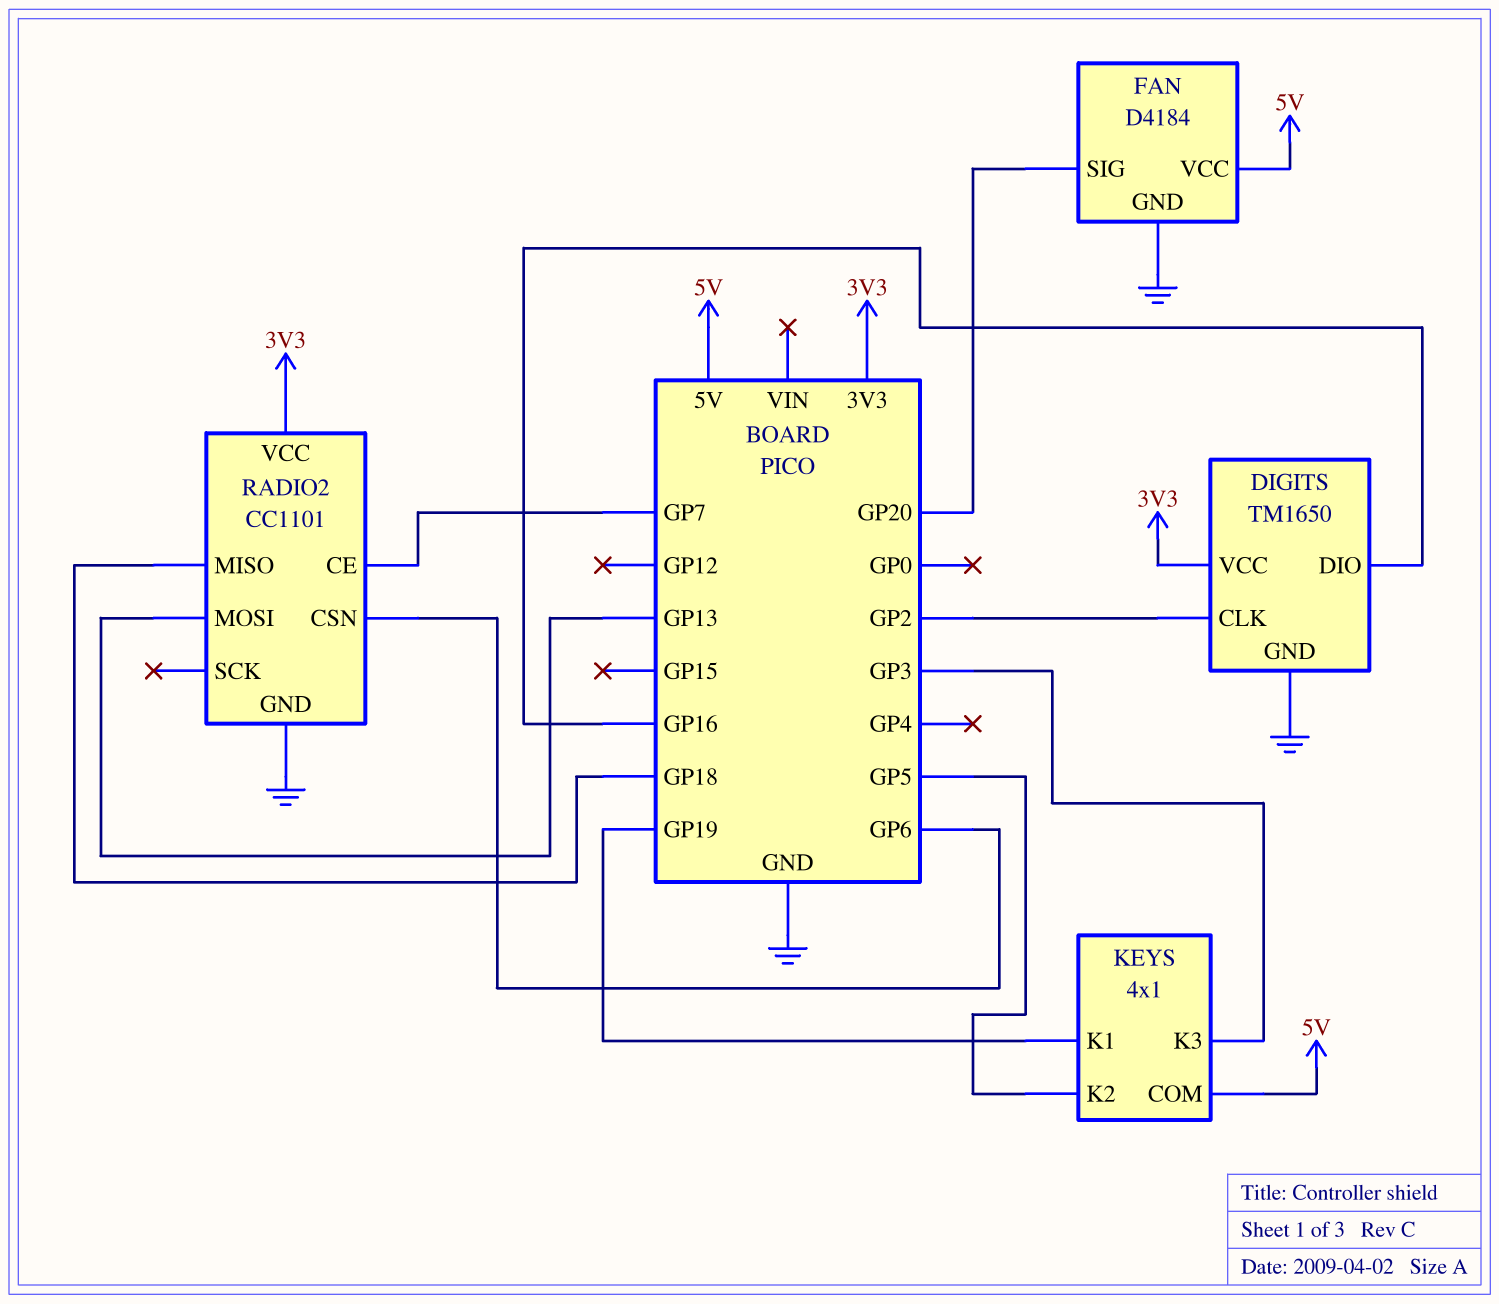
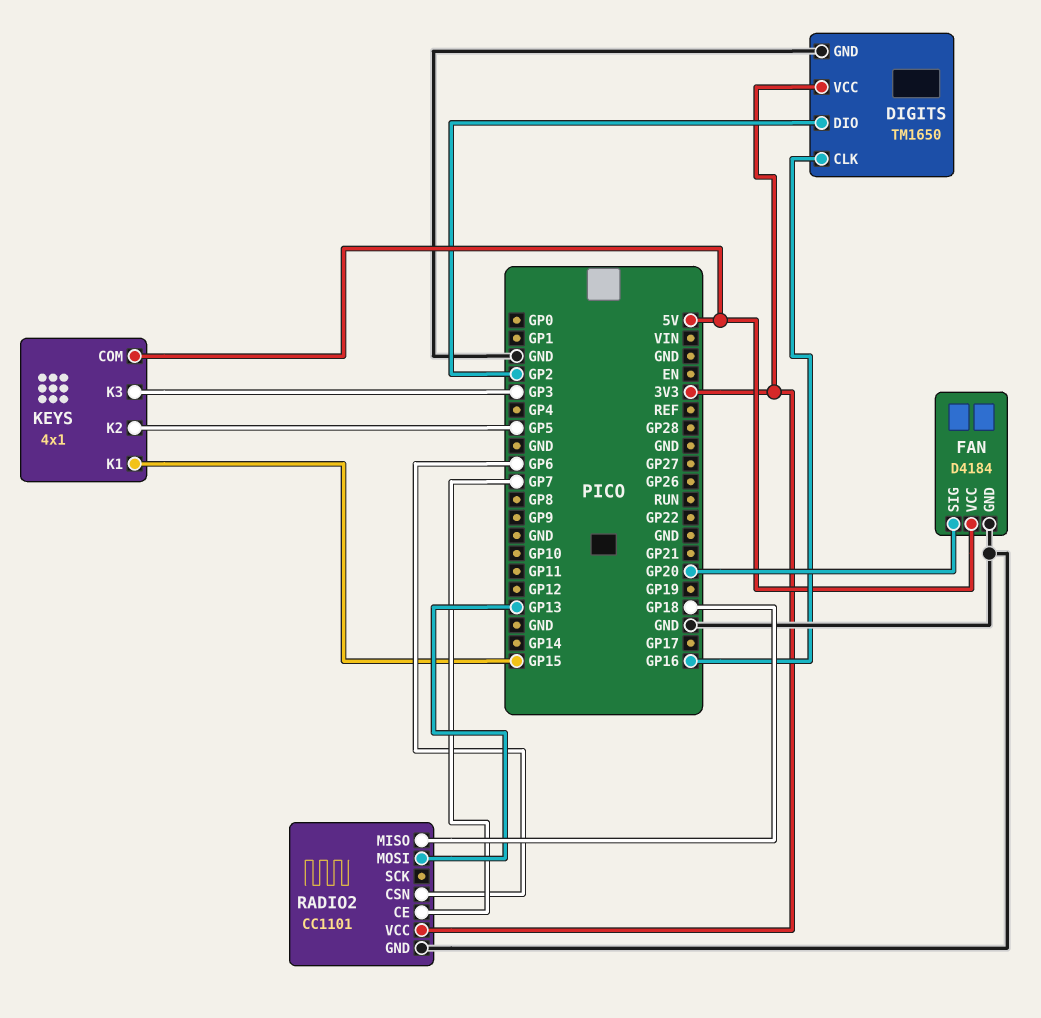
DIGITS pin CLK: GP2 -> GP16
DIGITS pin DIO: GP16 -> GP2
KEYS pin K1: GP19 -> GP15

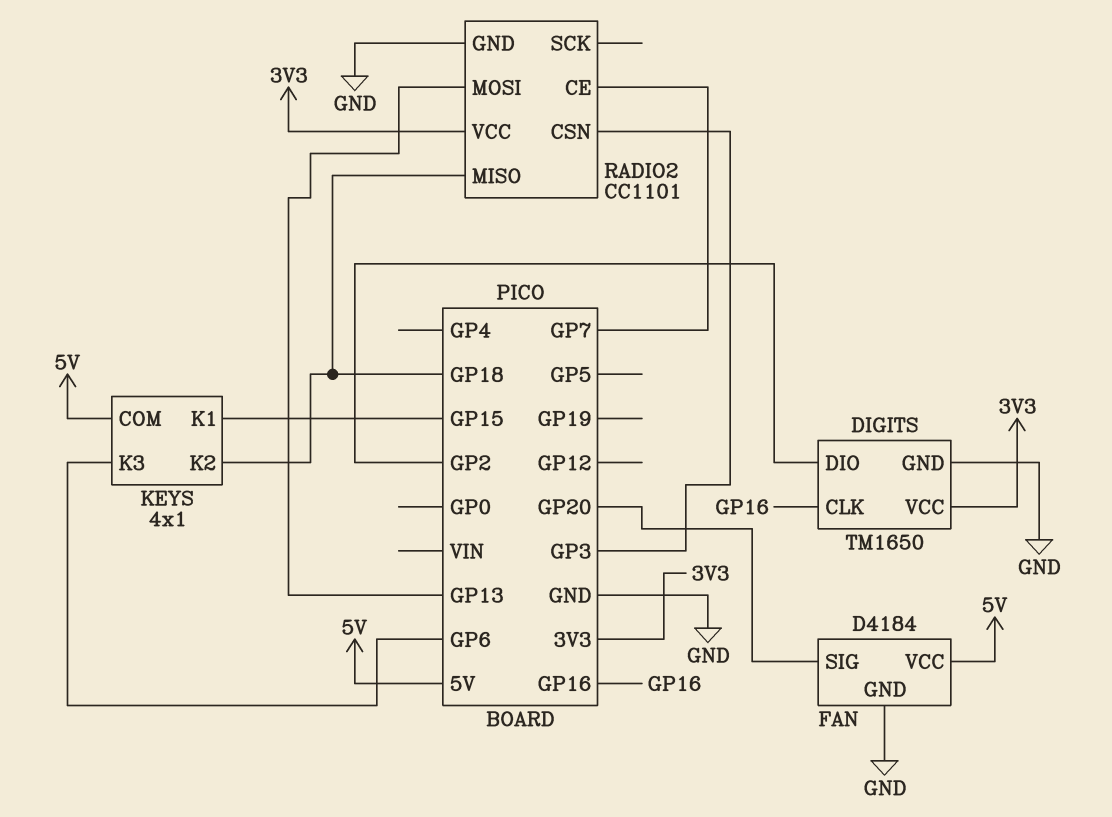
KEYS pin K2: GP5 -> GP18
KEYS pin K3: GP3 -> GP6
RADIO2 pin CSN: GP6 -> GP3

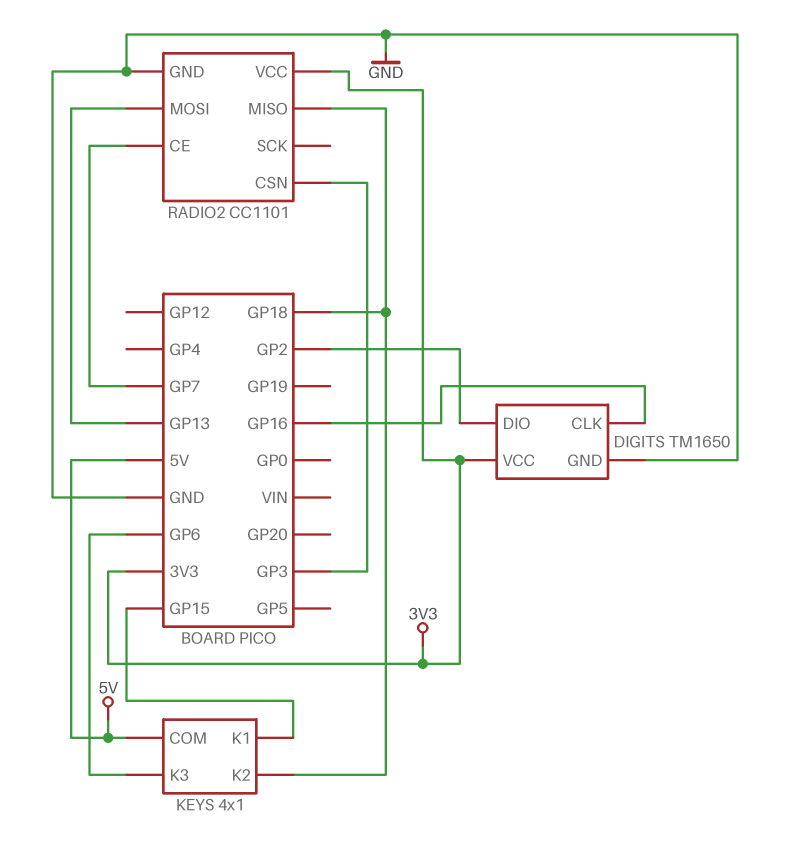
FAN: D4184 -> none
FAN pin GND: GND -> none
FAN pin SIG: GP20 -> none
FAN pin VCC: 5V -> none

